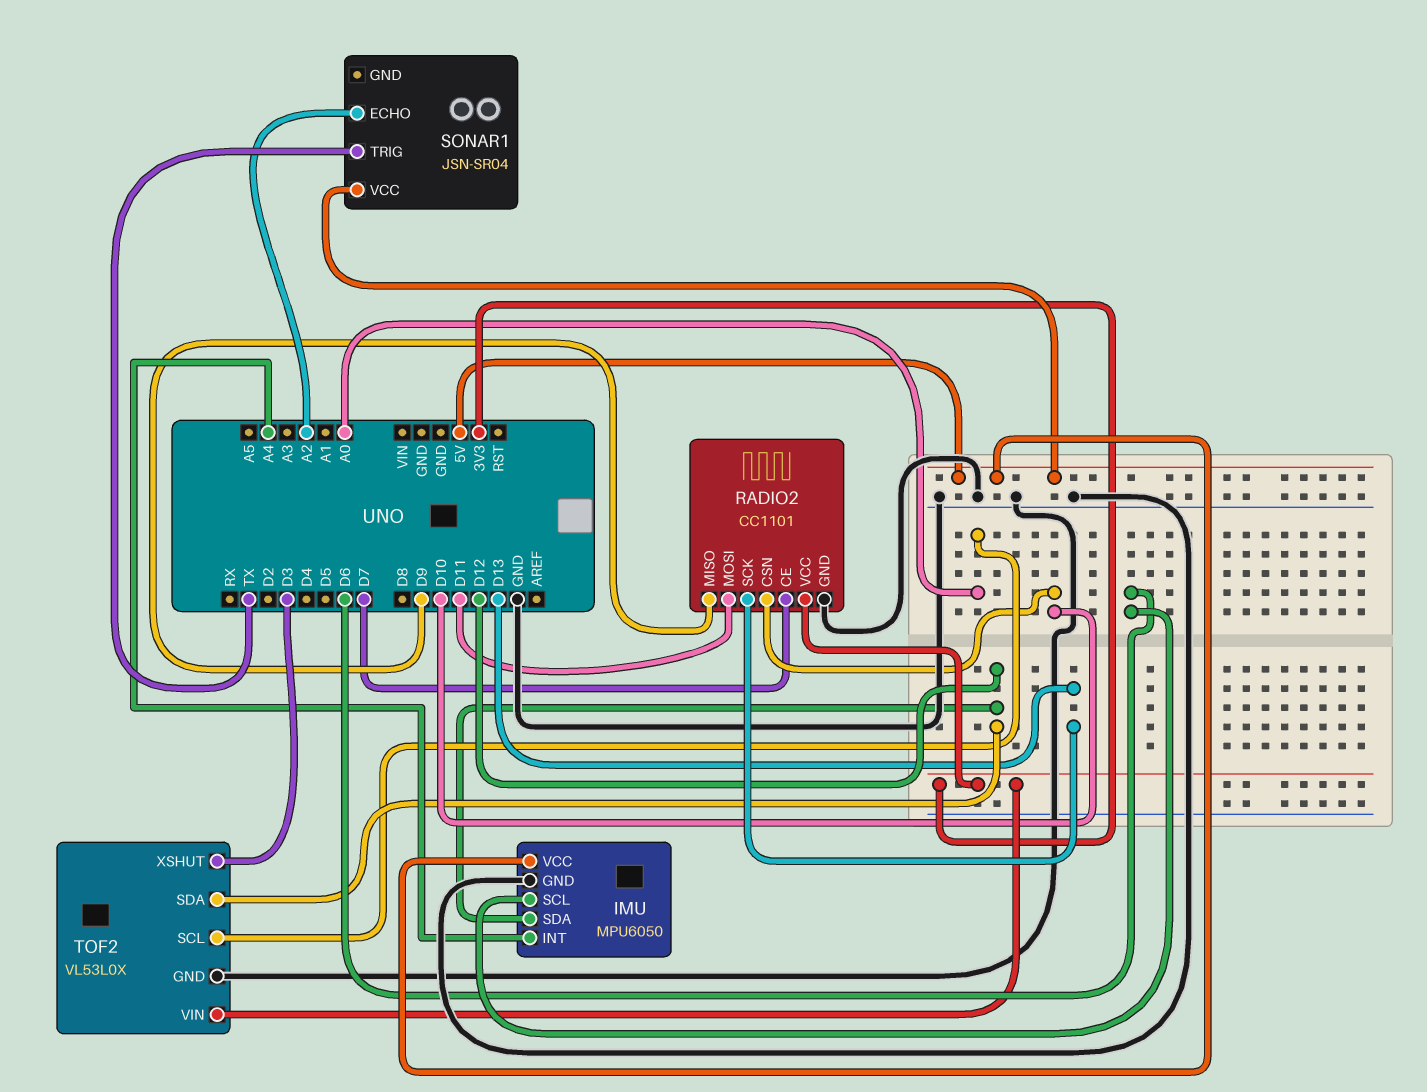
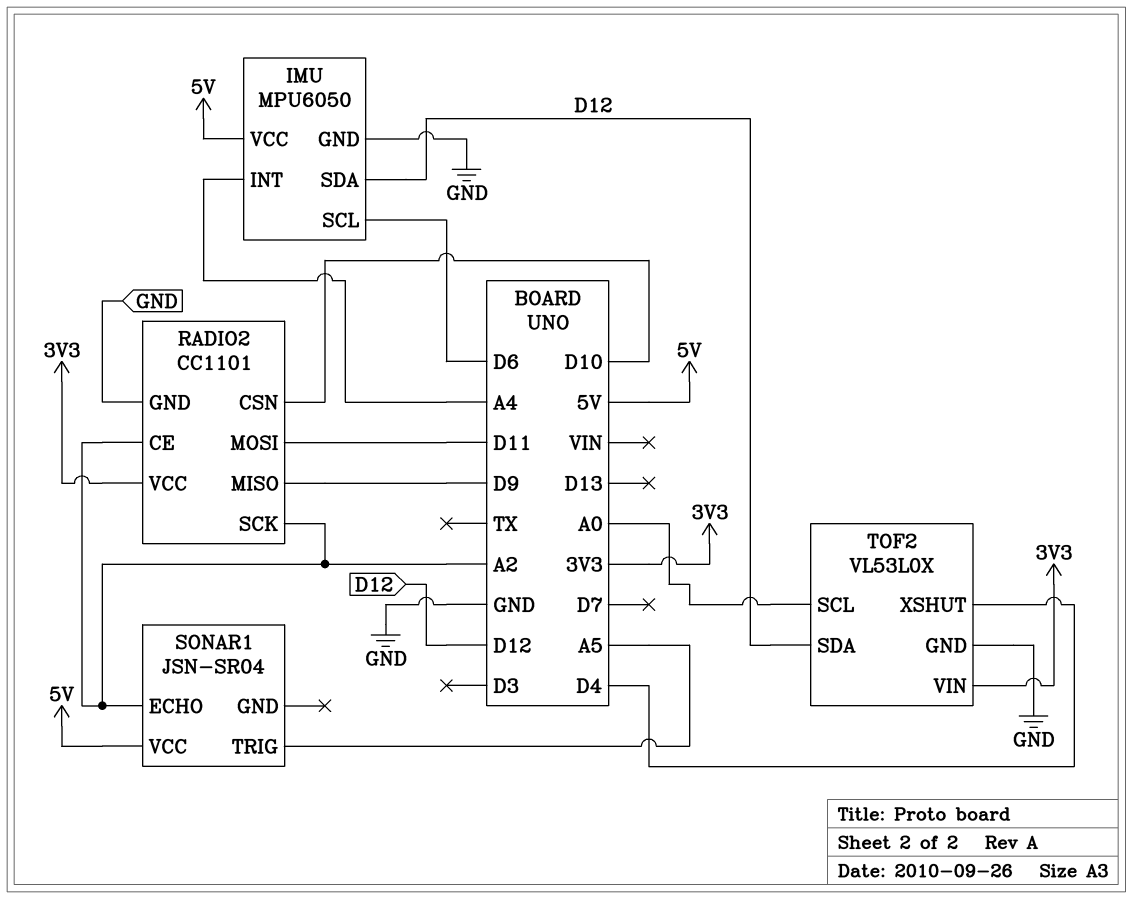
RADIO2 pin CE: D7 -> A2
RADIO2 pin SCK: D13 -> A2
SONAR1 pin TRIG: TX -> A5
TOF2 pin XSHUT: D3 -> D4

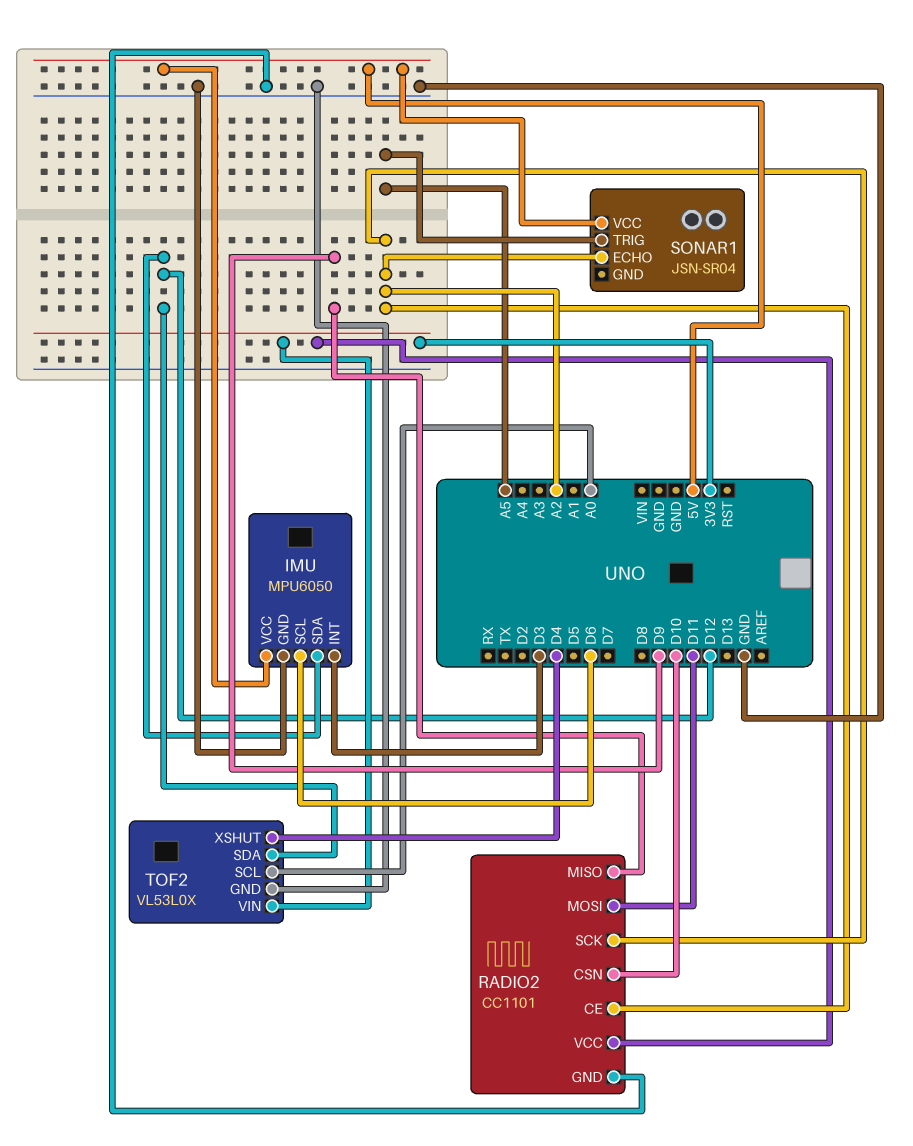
IMU pin INT: A4 -> D3

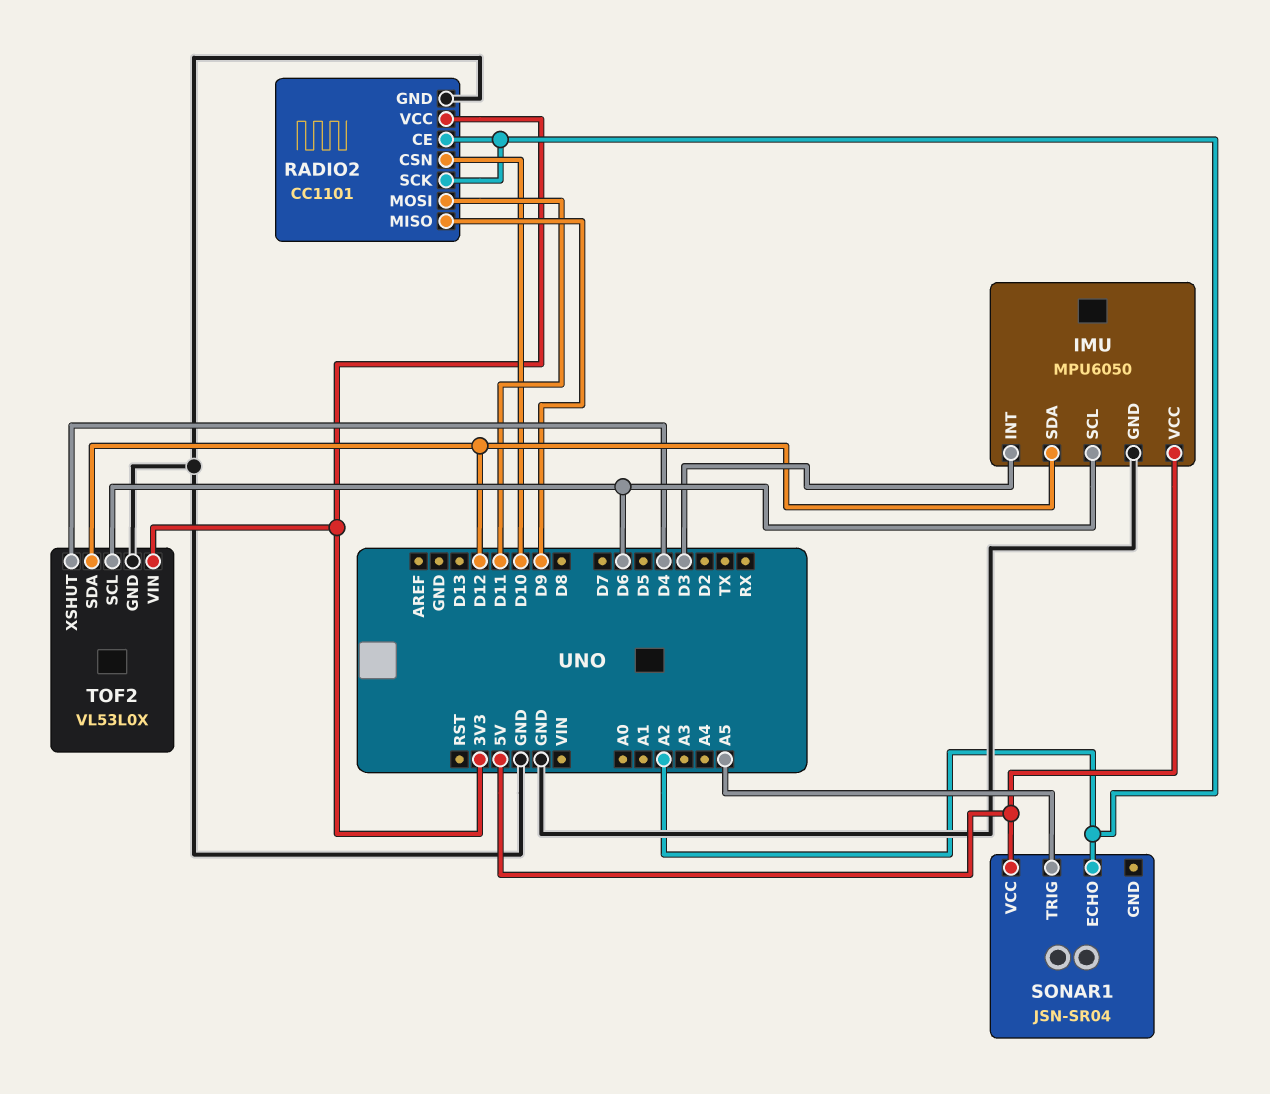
TOF2 pin SCL: A0 -> D6

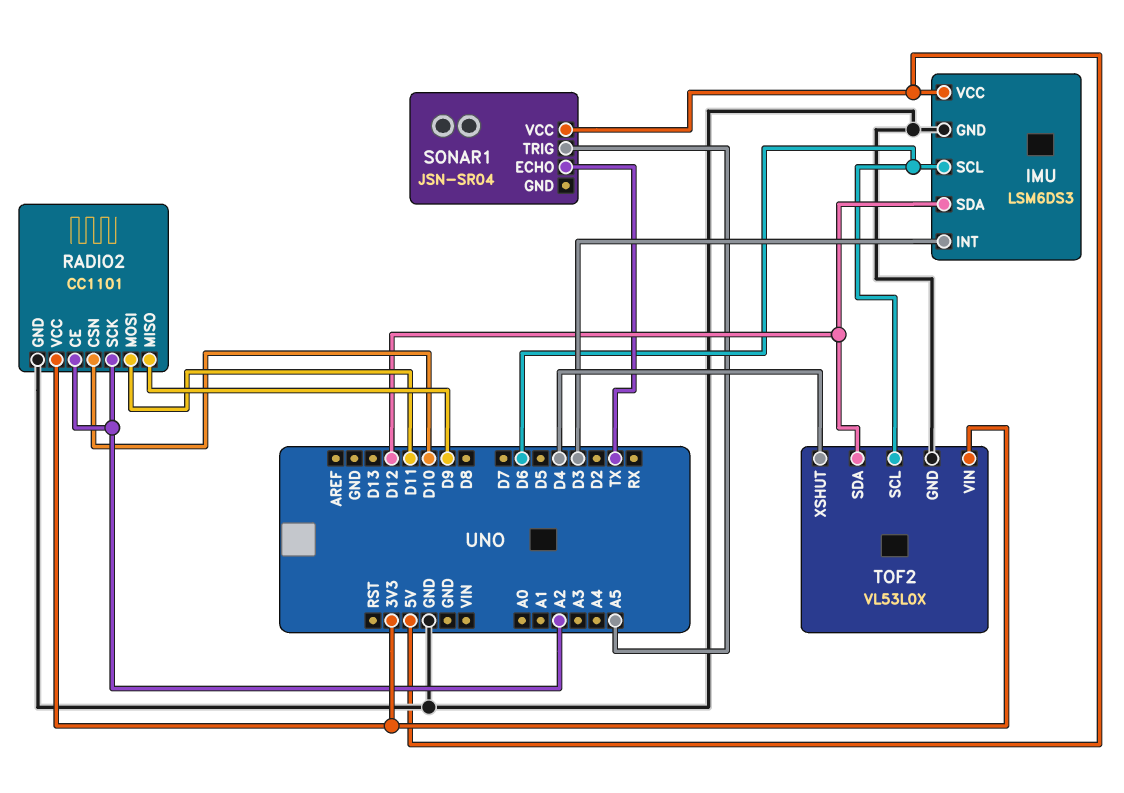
IMU: MPU6050 -> LSM6DS3
SONAR1 pin ECHO: A2 -> TX

